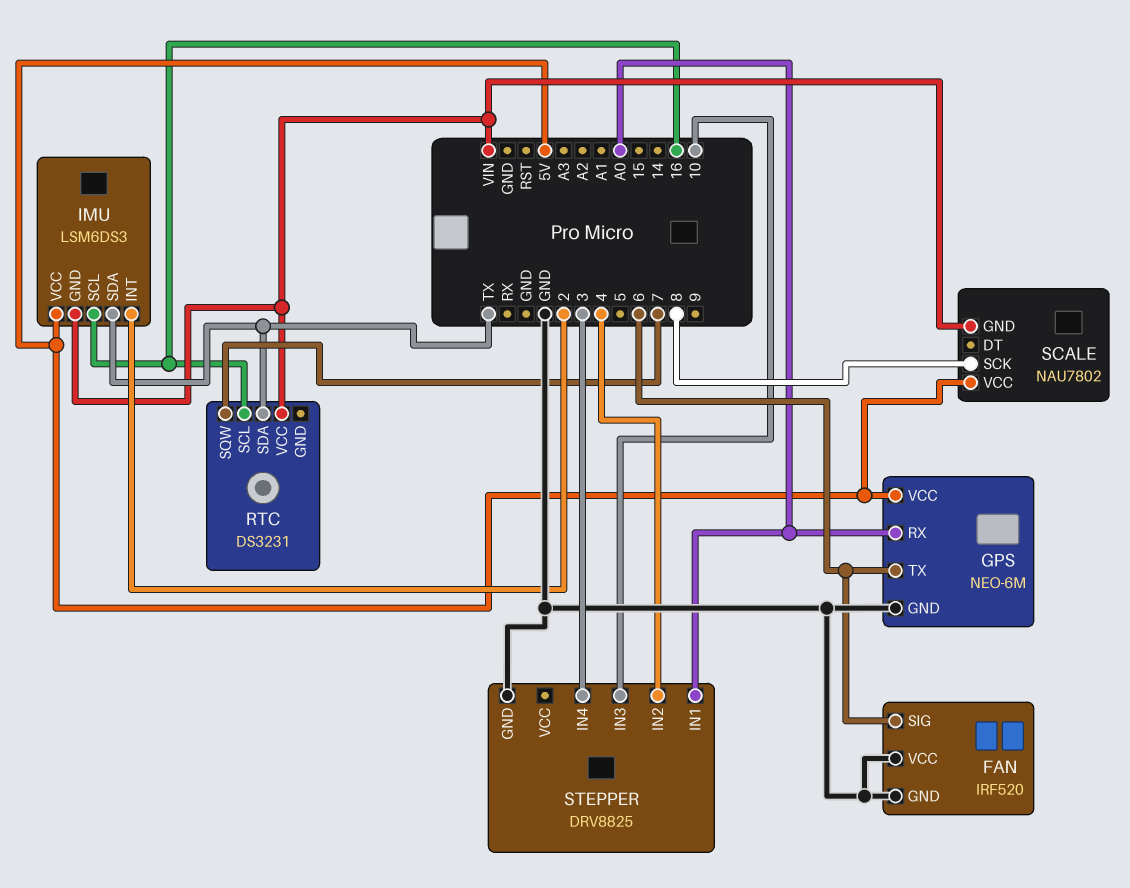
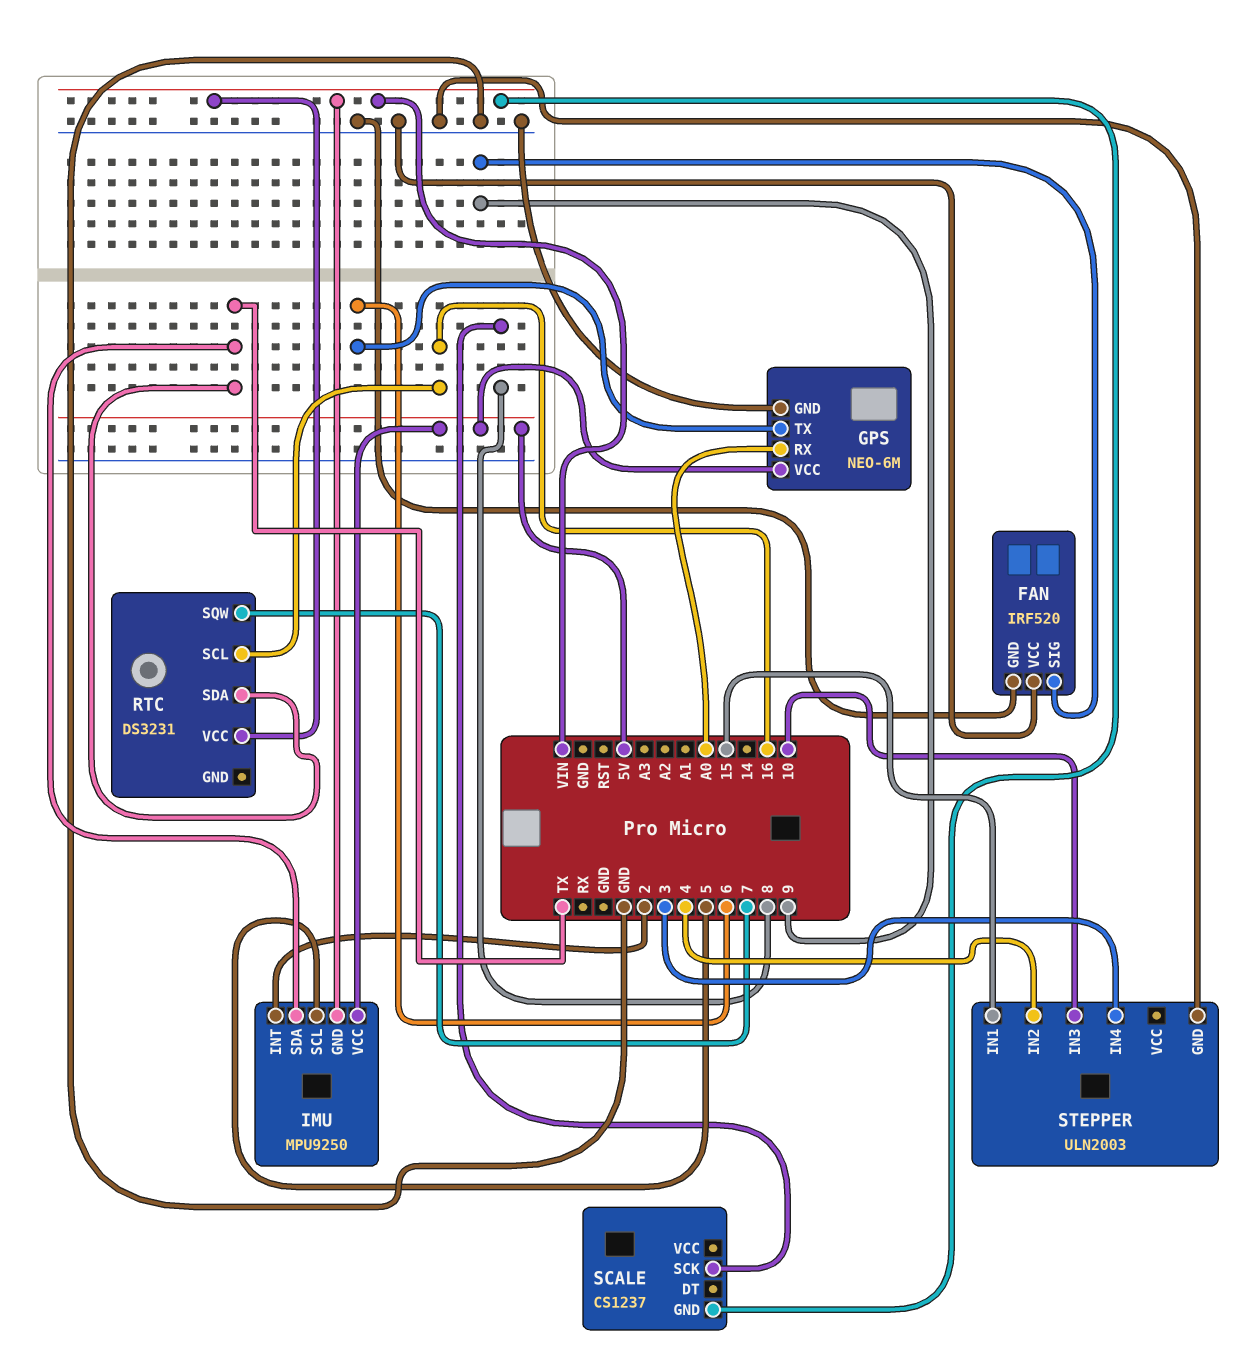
FAN pin SIG: 6 -> 9
IMU: LSM6DS3 -> MPU9250
IMU pin SCL: 16 -> 5
SCALE: NAU7802 -> CS1237
SCALE pin VCC: 5V -> none
STEPPER: DRV8825 -> ULN2003
STEPPER pin IN1: A0 -> 15

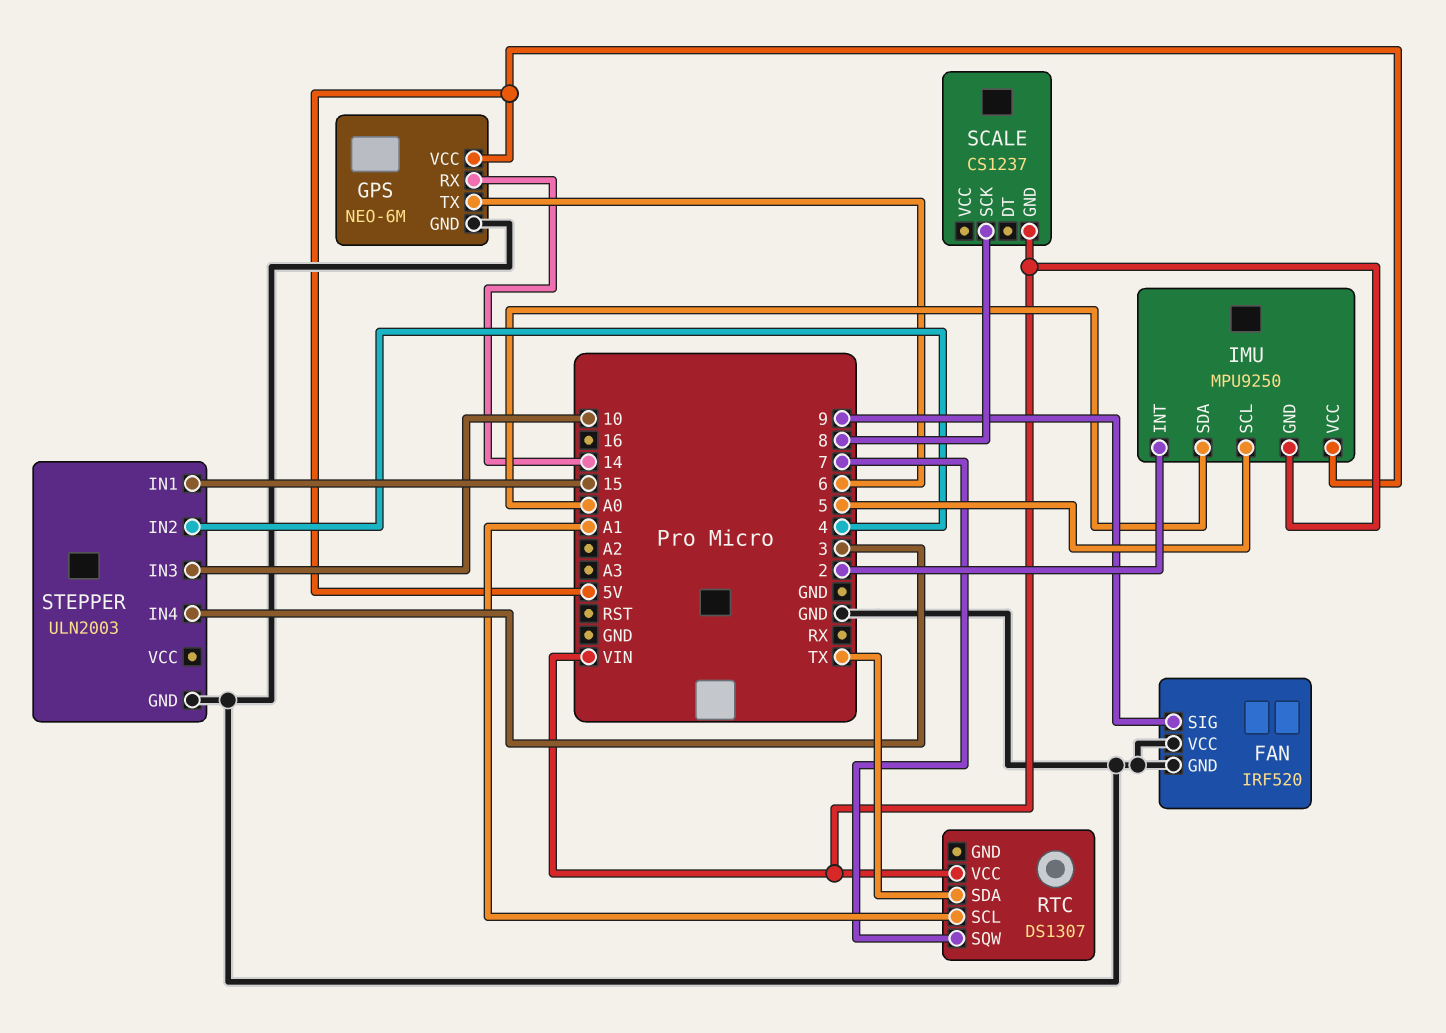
GPS pin RX: A0 -> 14
IMU pin SDA: TX -> A0
RTC: DS3231 -> DS1307
RTC pin SCL: 16 -> A1

